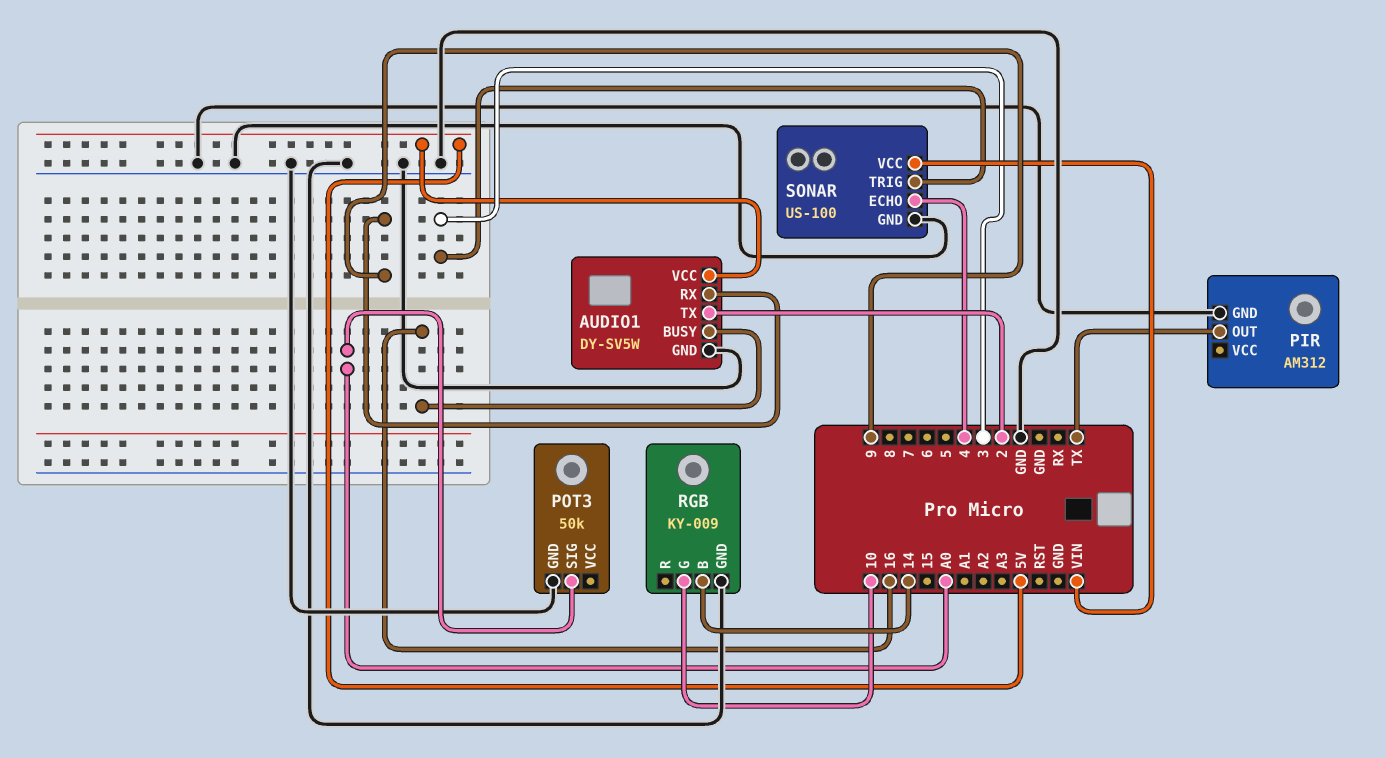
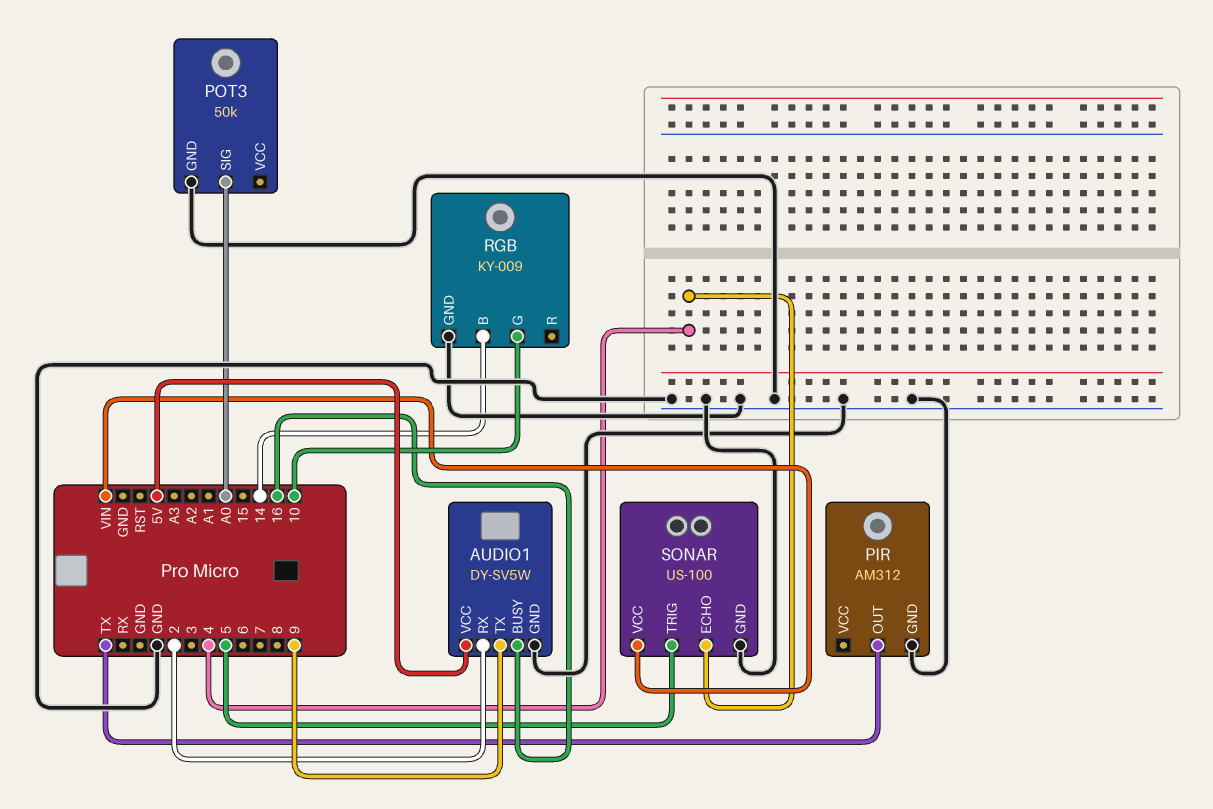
AUDIO1 pin RX: 9 -> 2
AUDIO1 pin TX: 2 -> 9
SONAR pin TRIG: 3 -> 5

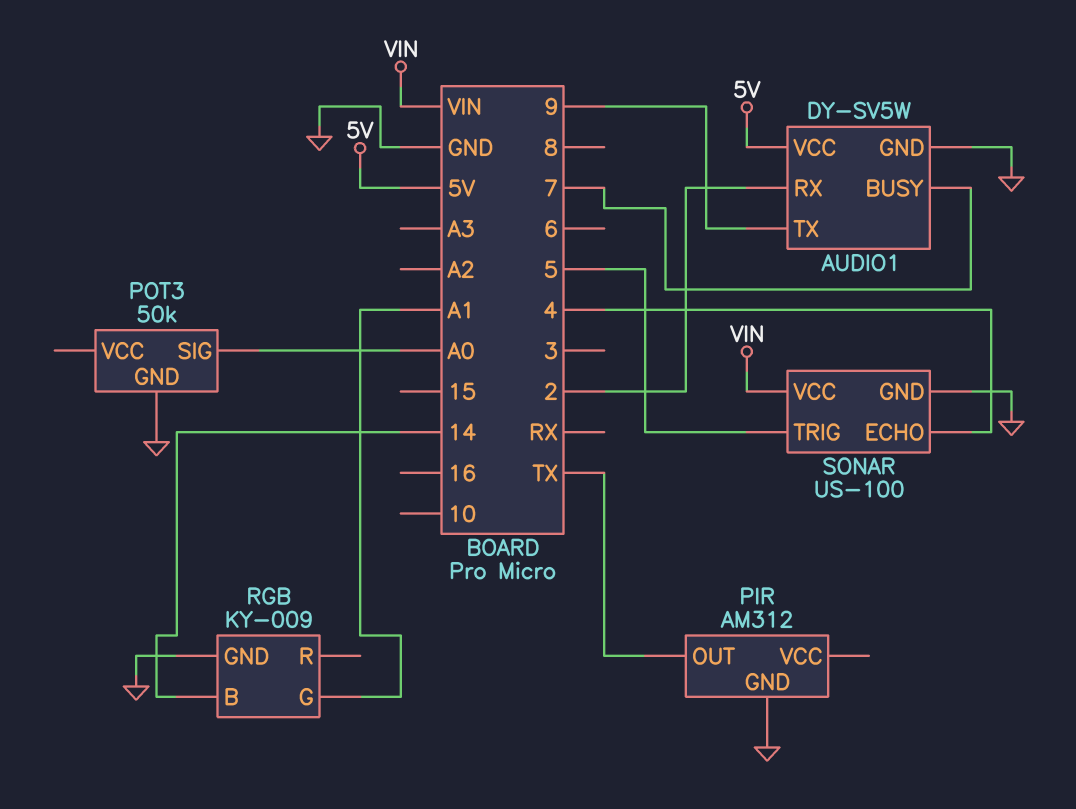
AUDIO1 pin BUSY: 16 -> 7
RGB pin G: 10 -> A1

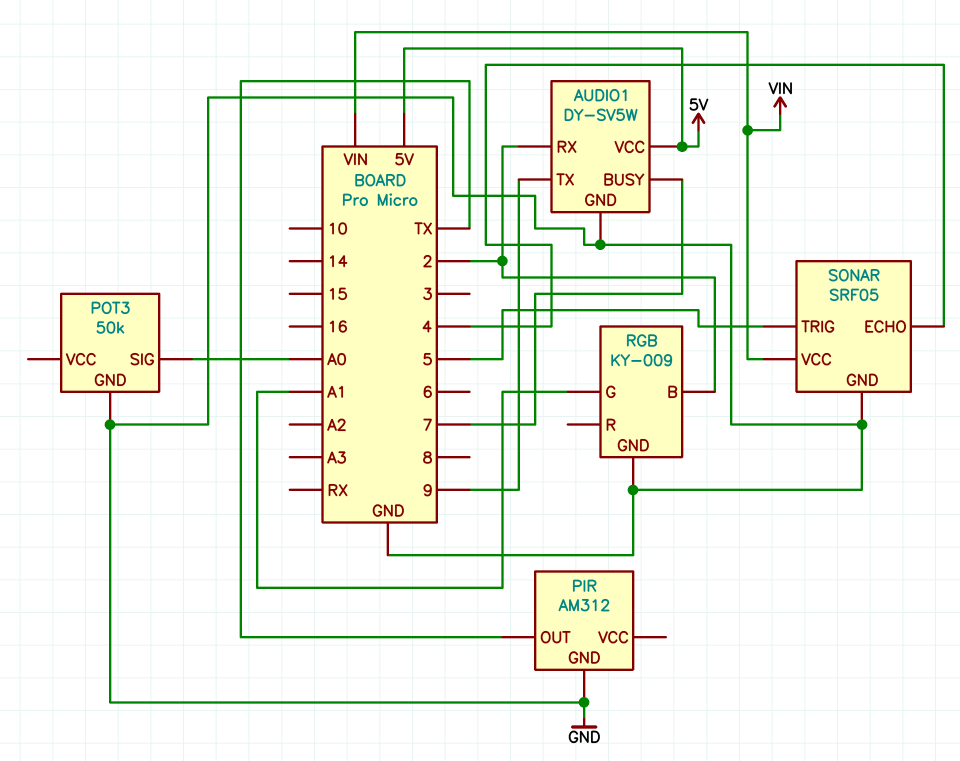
RGB pin B: 14 -> 2
SONAR: US-100 -> SRF05

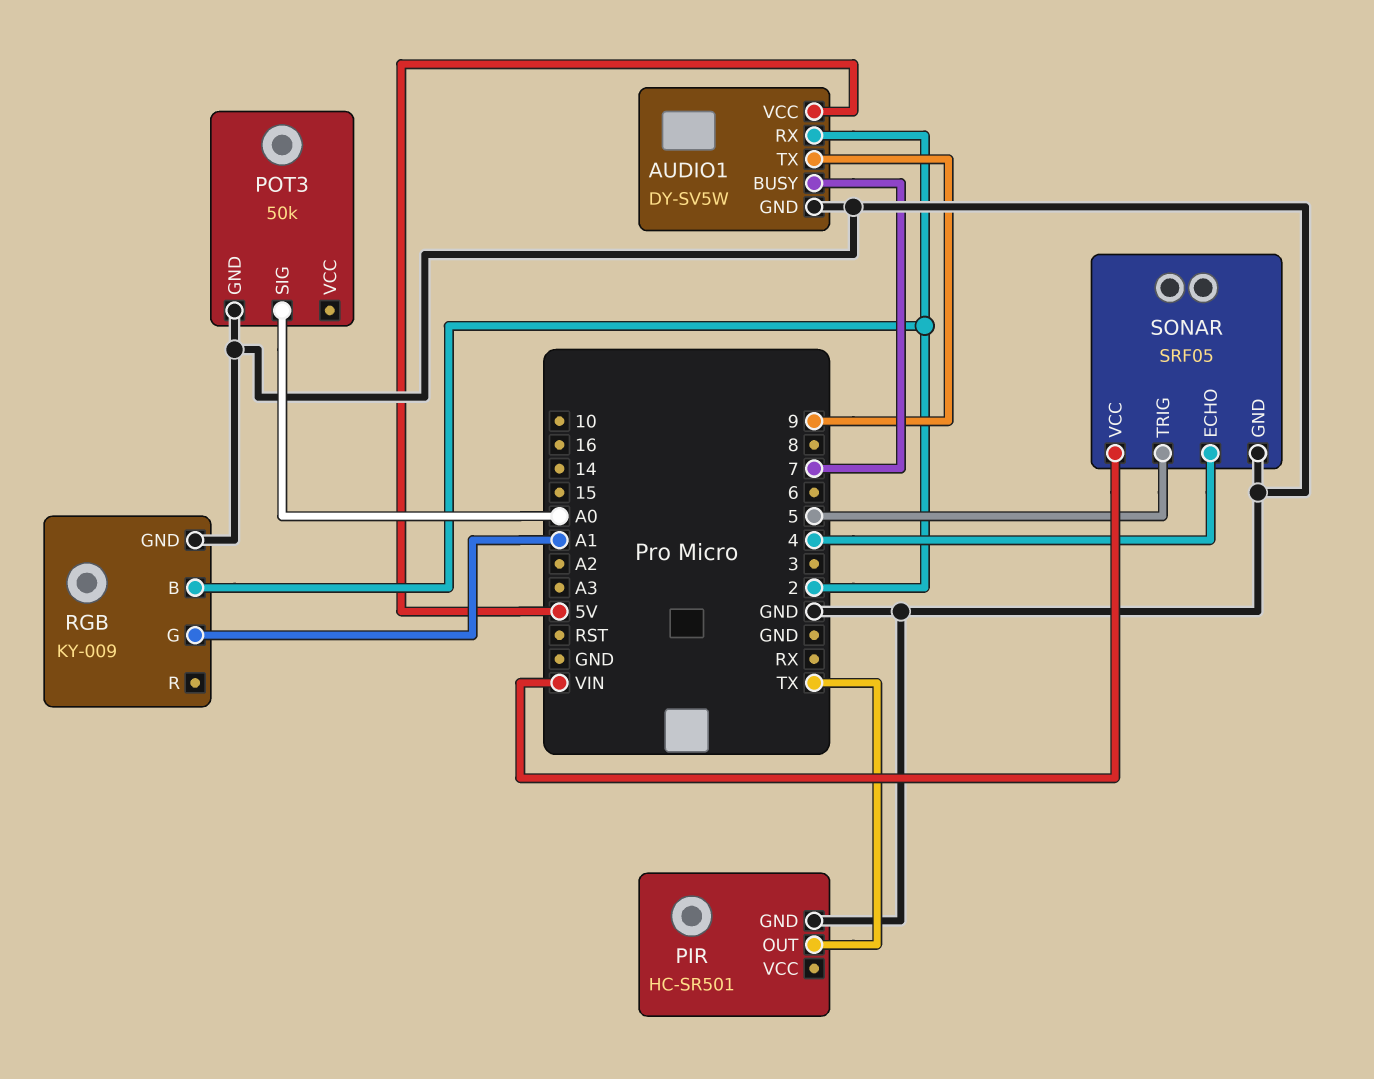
PIR: AM312 -> HC-SR501

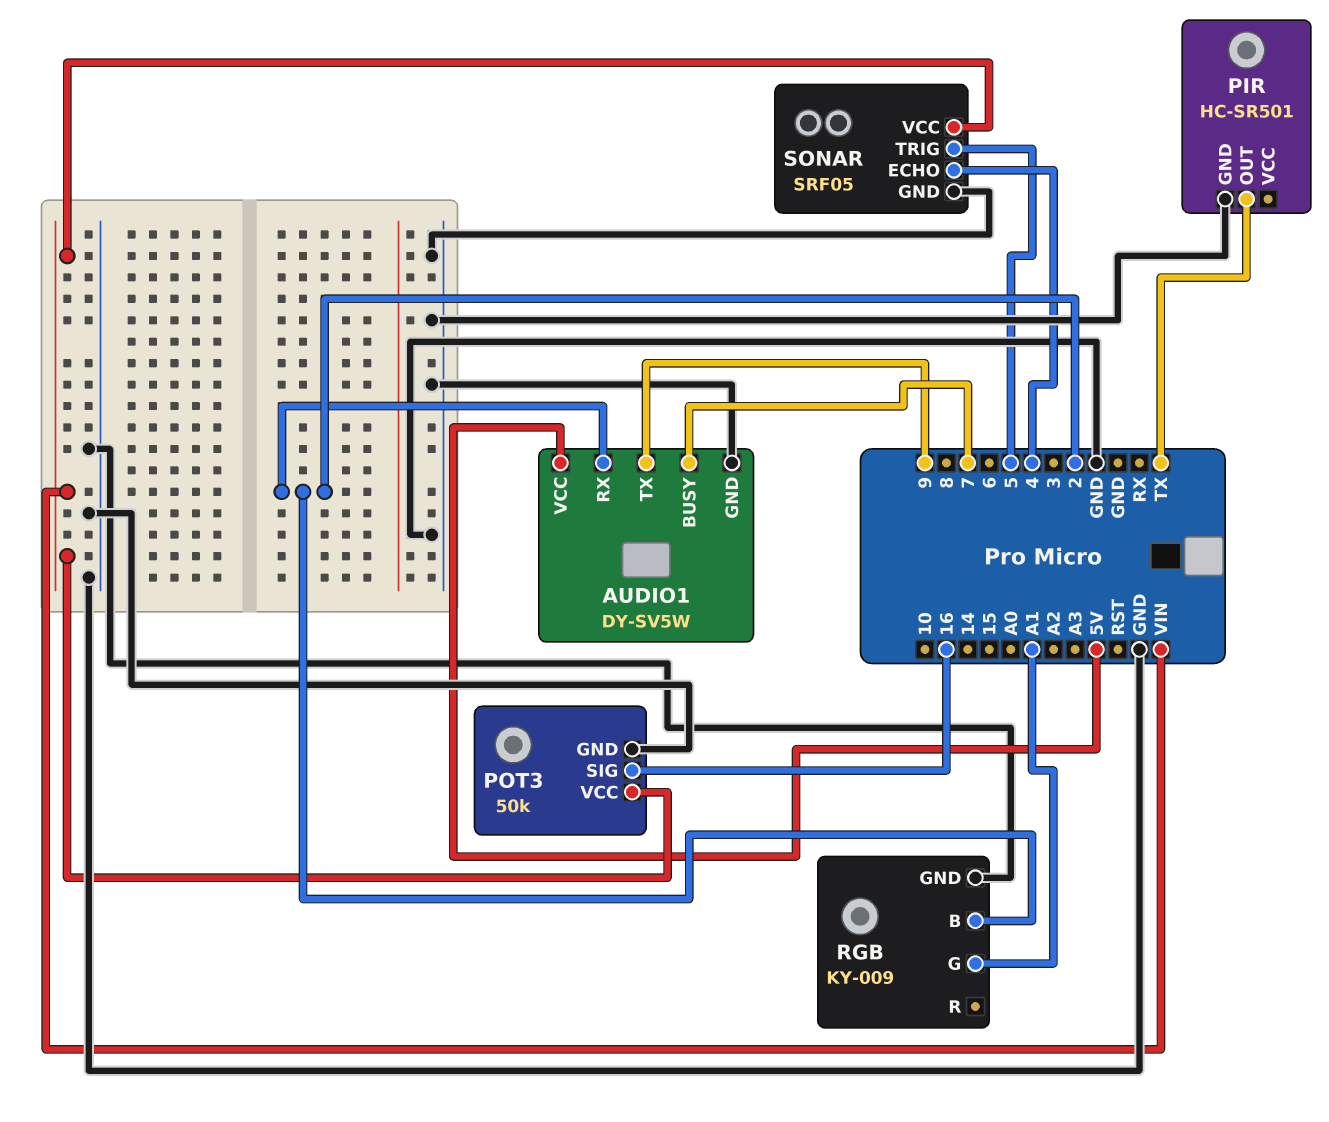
POT3 pin SIG: A0 -> 16
POT3 pin VCC: none -> VIN

